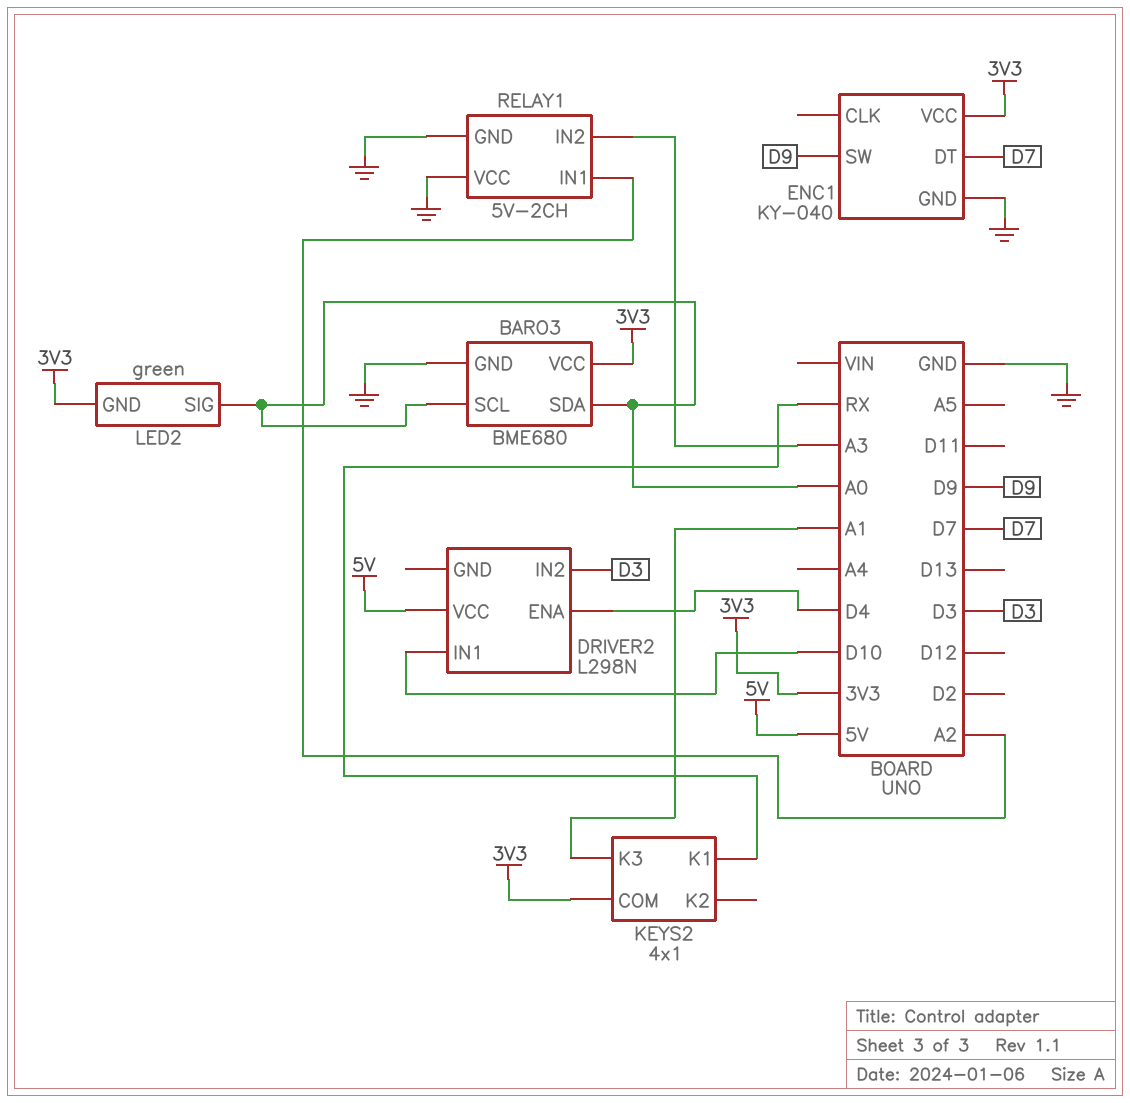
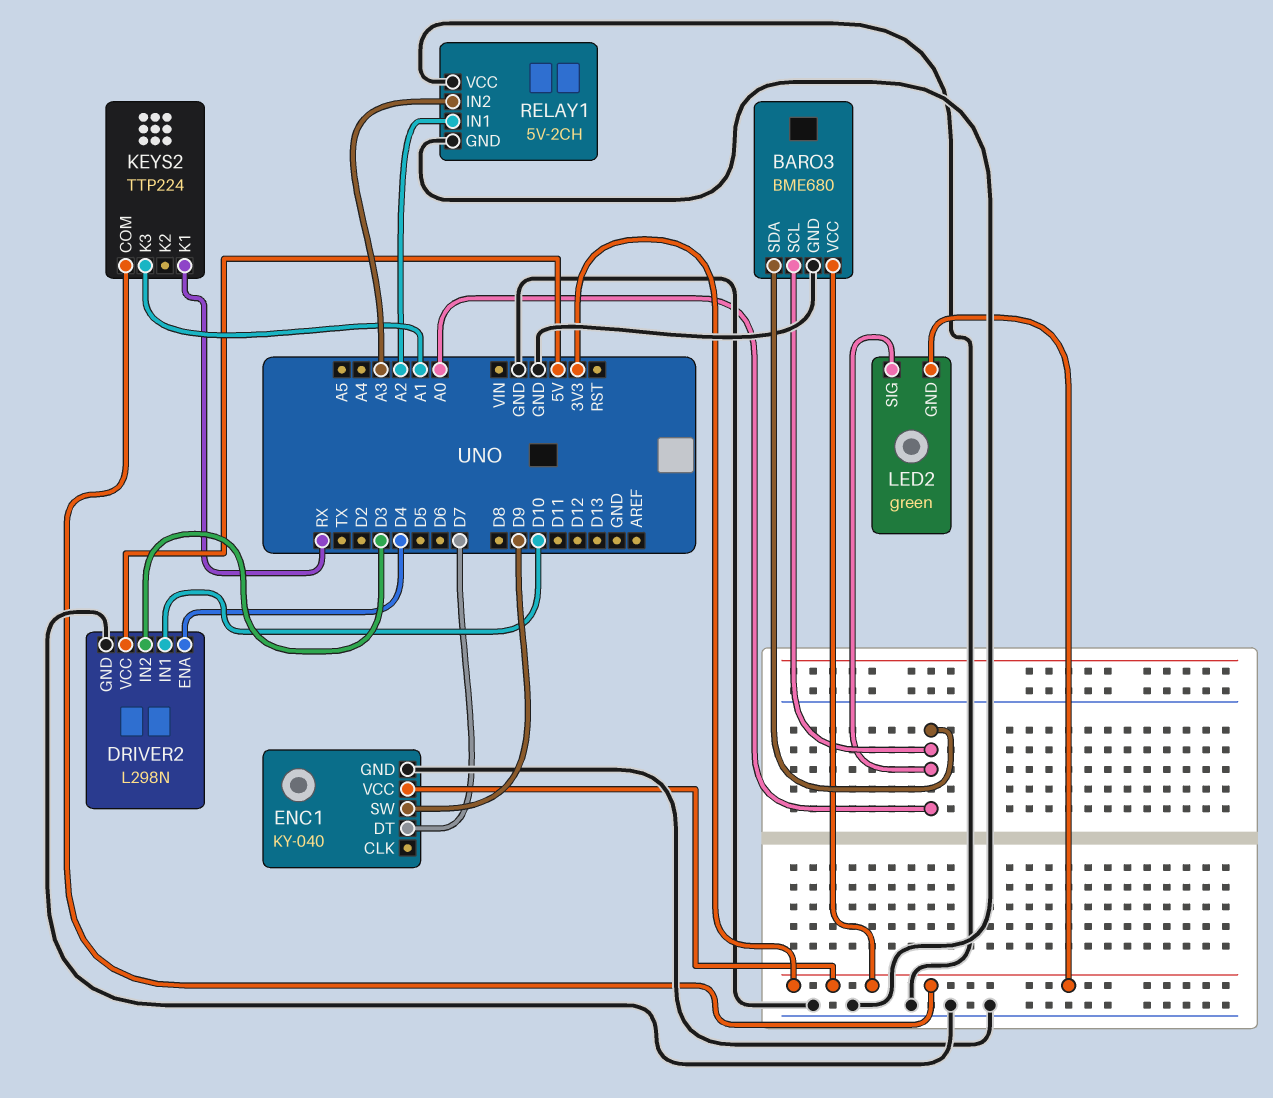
DRIVER2 pin GND: none -> GND
KEYS2: 4x1 -> TTP224

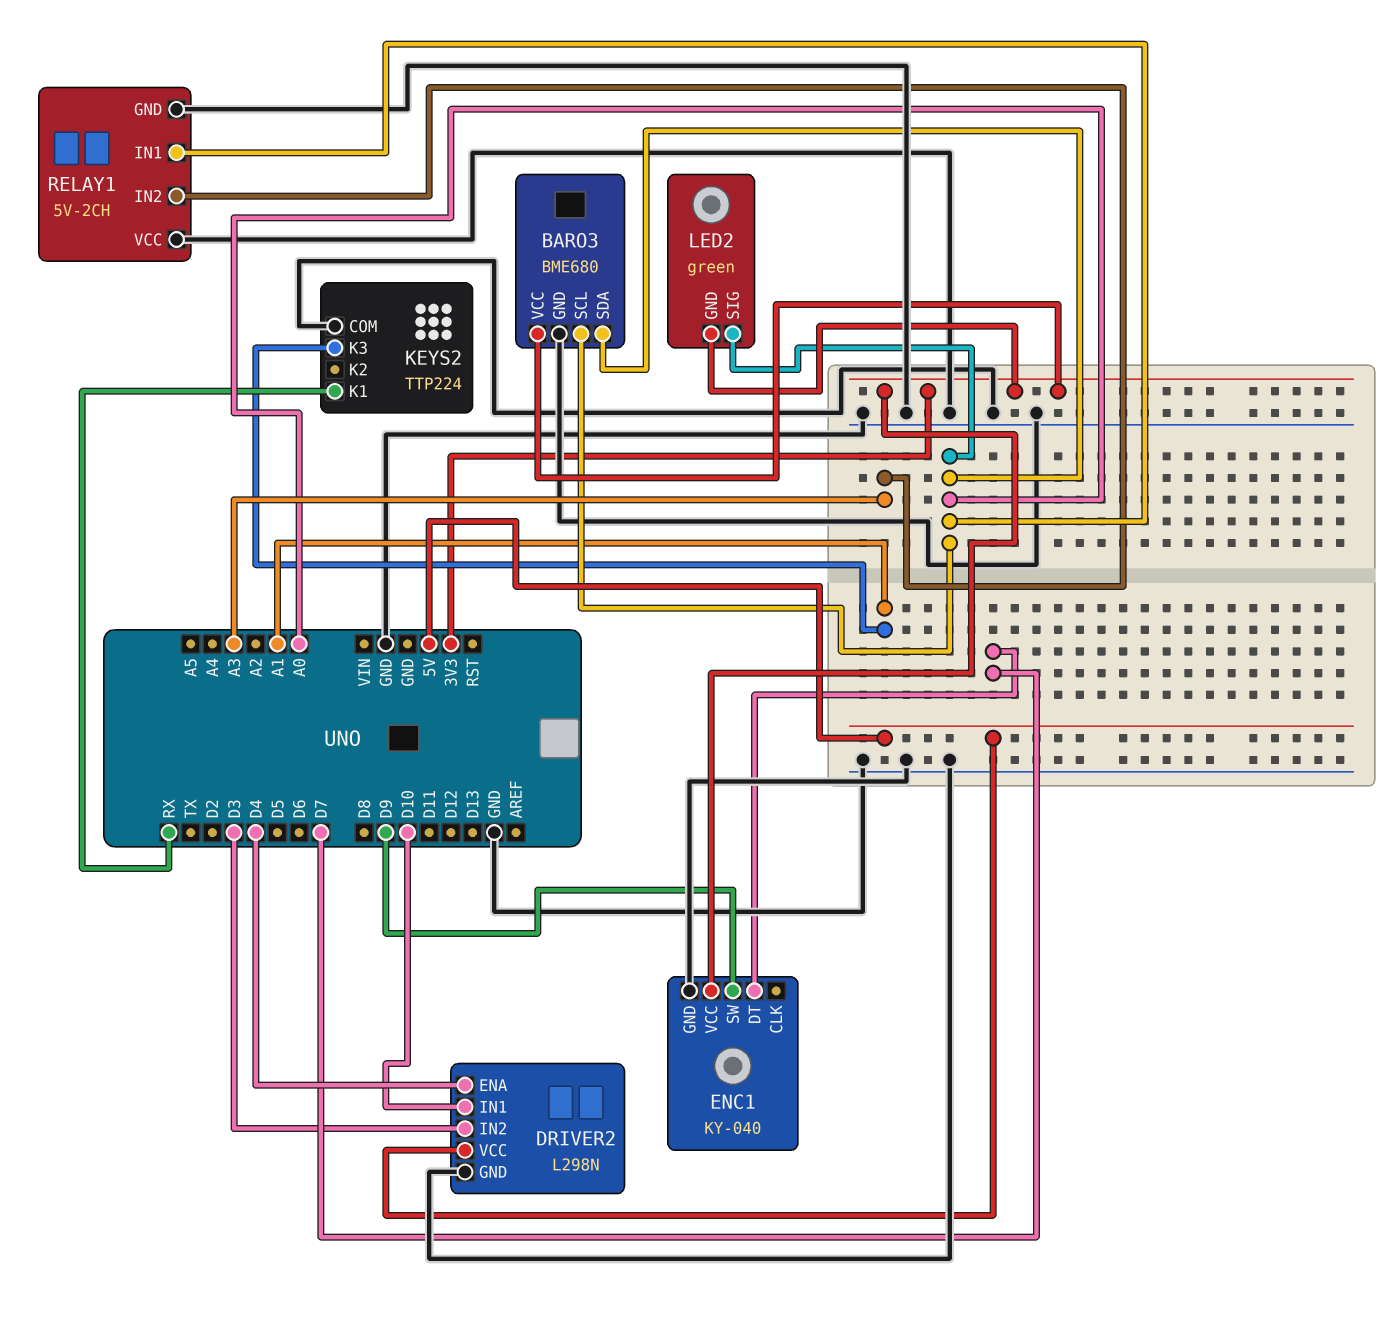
KEYS2 pin COM: 3V3 -> GND
RELAY1 pin IN1: A2 -> A0

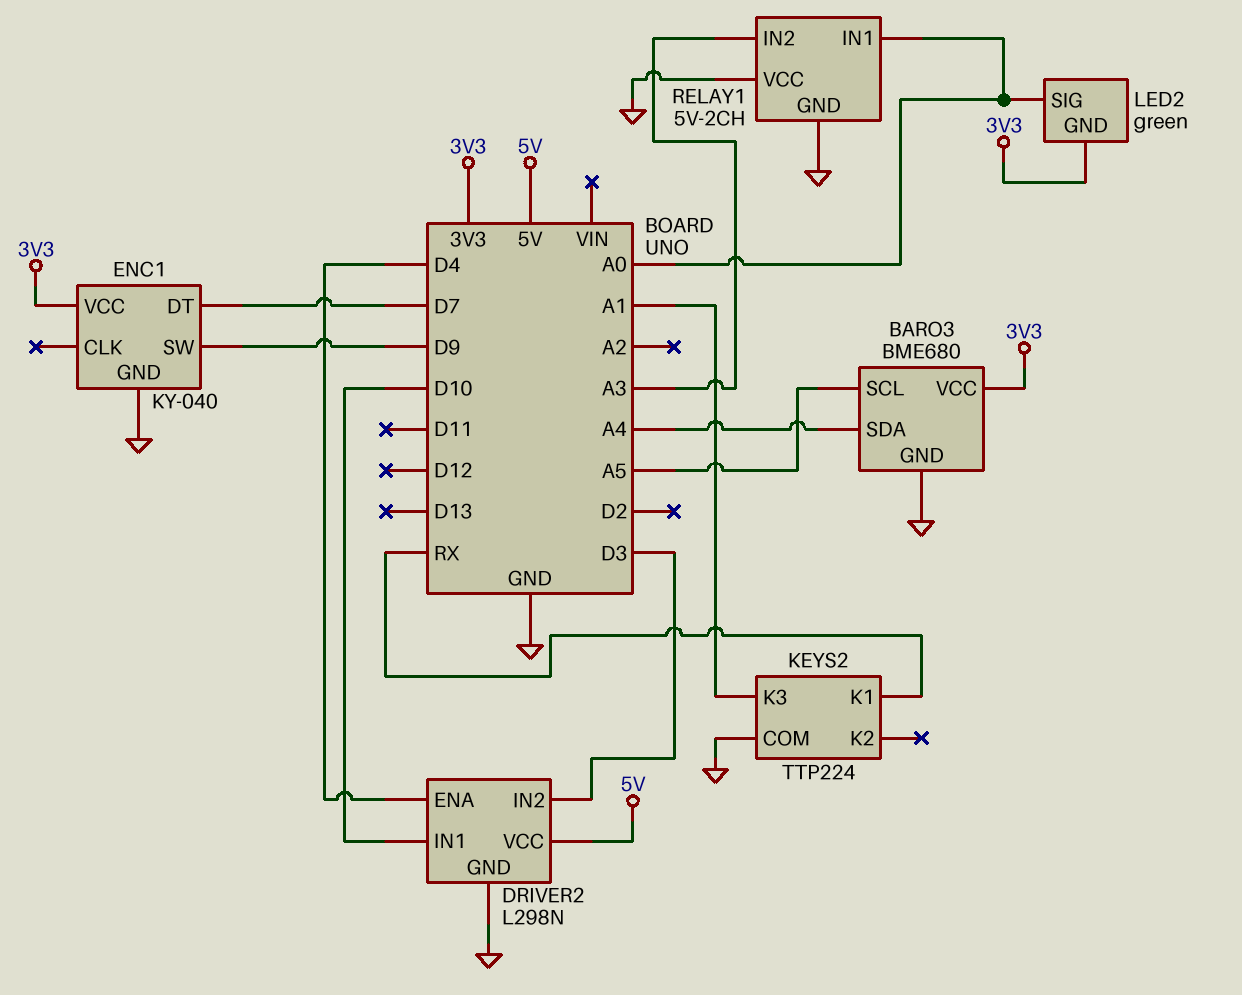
BARO3 pin SCL: A0 -> A5
BARO3 pin SDA: A0 -> A4

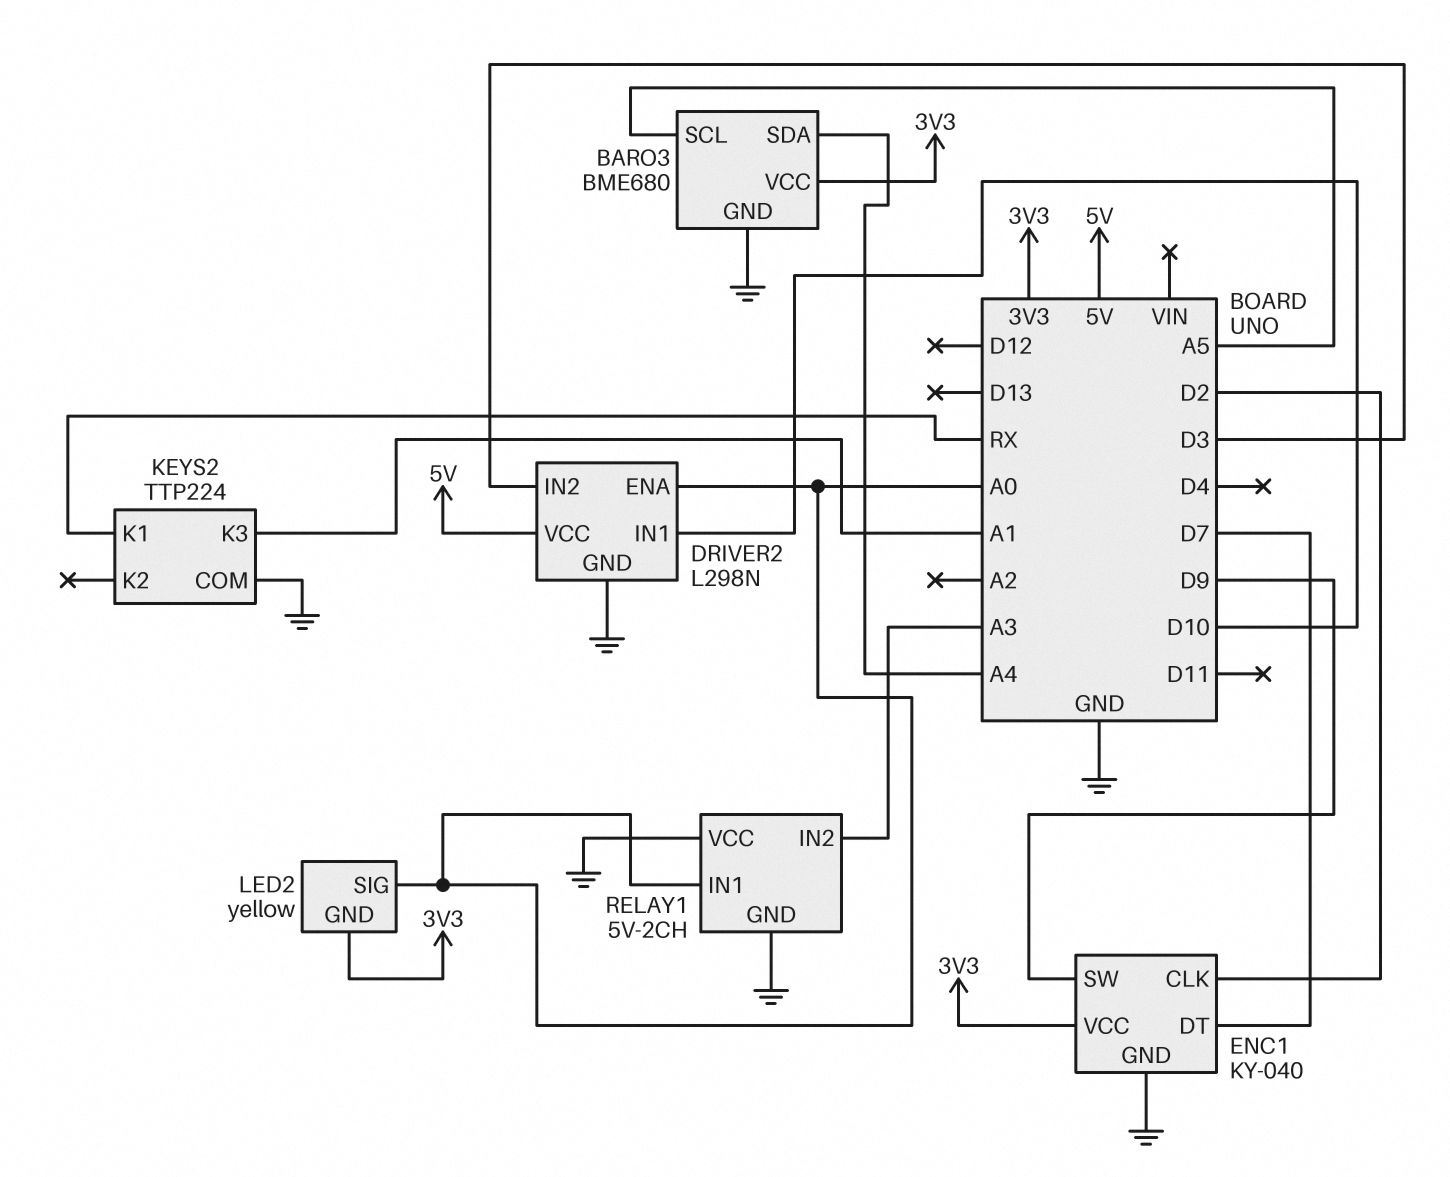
DRIVER2 pin ENA: D4 -> A0
ENC1 pin CLK: none -> D2
LED2: green -> yellow

